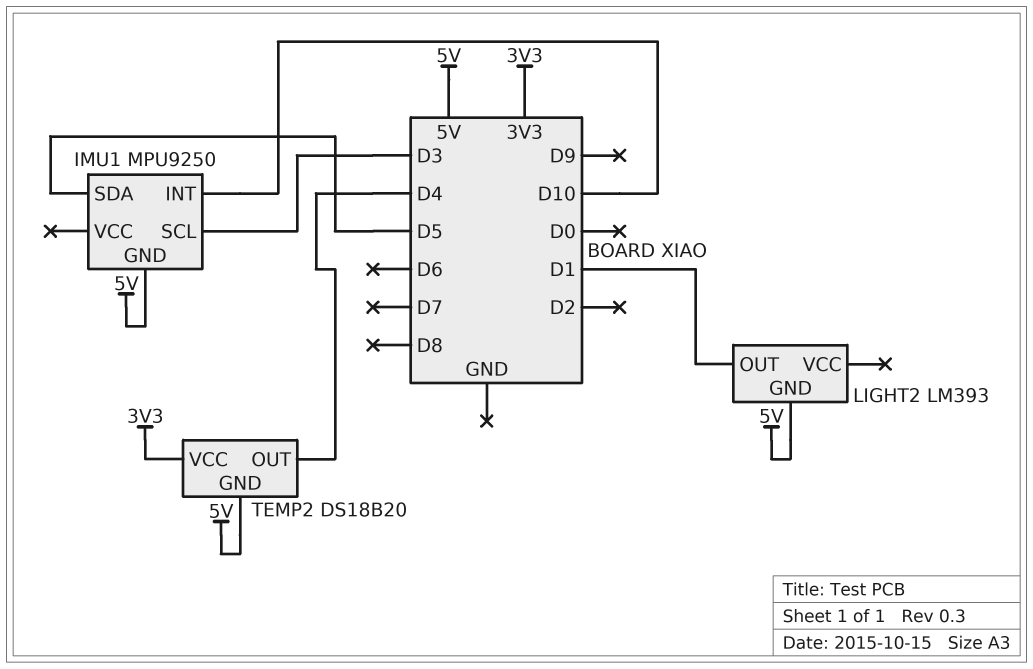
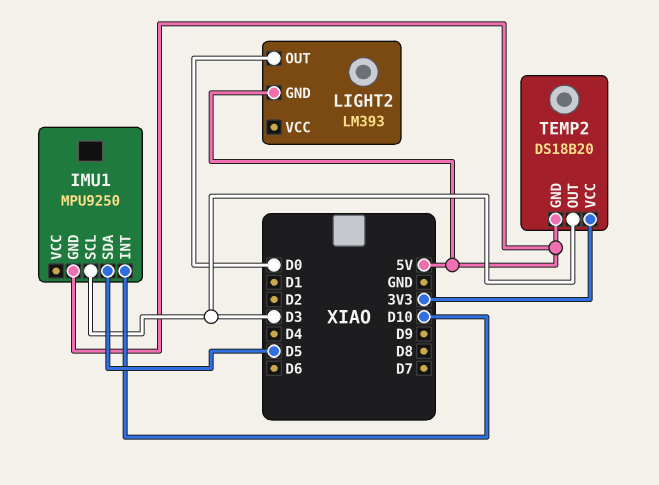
LIGHT2 pin OUT: D1 -> D0
TEMP2 pin OUT: D4 -> D3

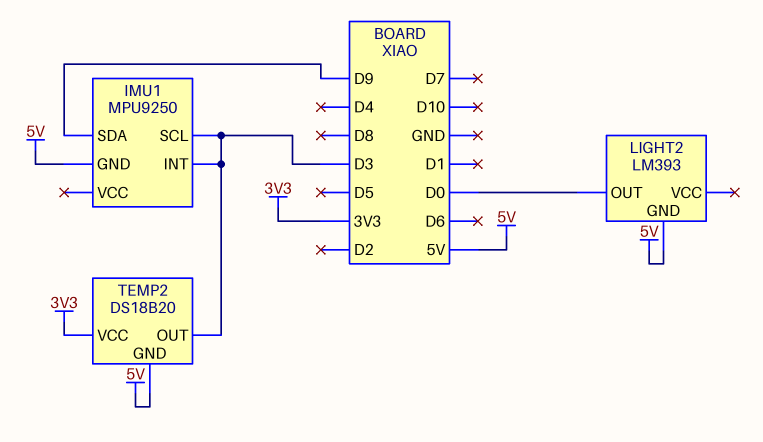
IMU1 pin INT: D10 -> D3
IMU1 pin SDA: D5 -> D9

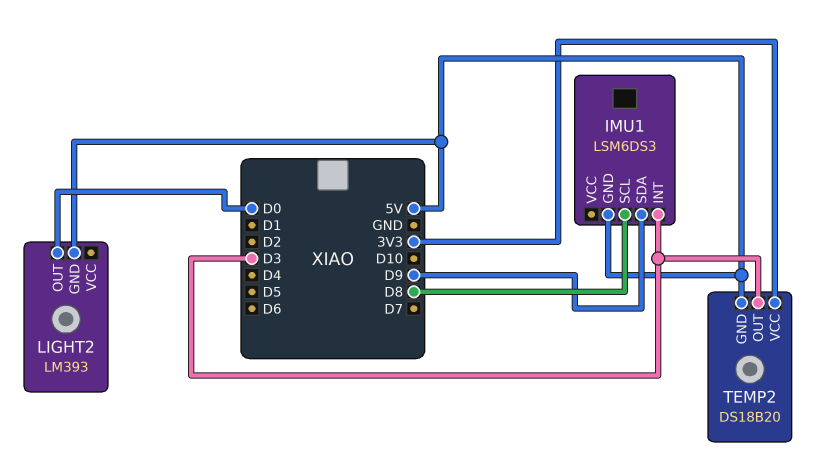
IMU1: MPU9250 -> LSM6DS3
IMU1 pin SCL: D3 -> D8

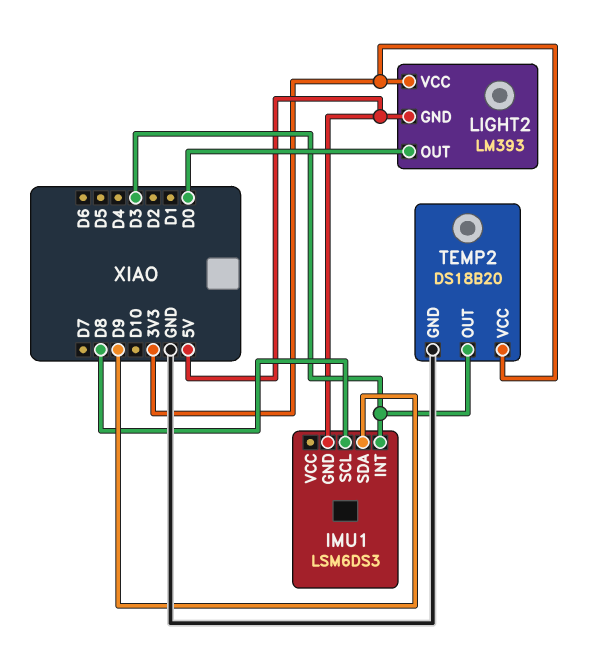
LIGHT2 pin VCC: none -> 3V3
TEMP2 pin GND: 5V -> GND

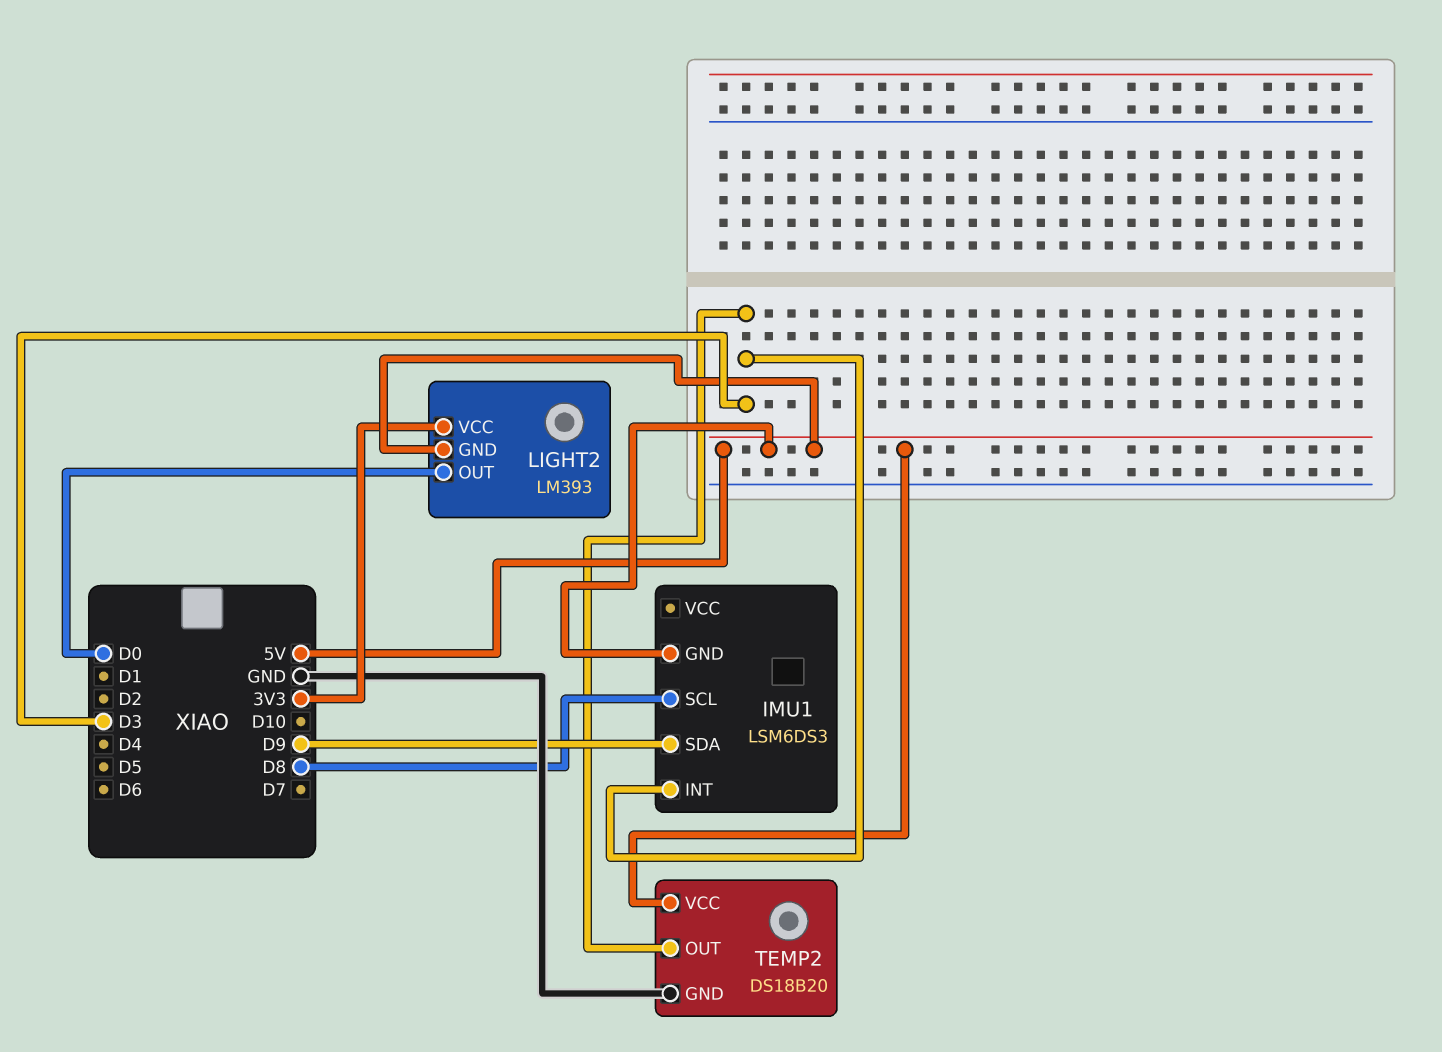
TEMP2 pin VCC: 3V3 -> 5V

